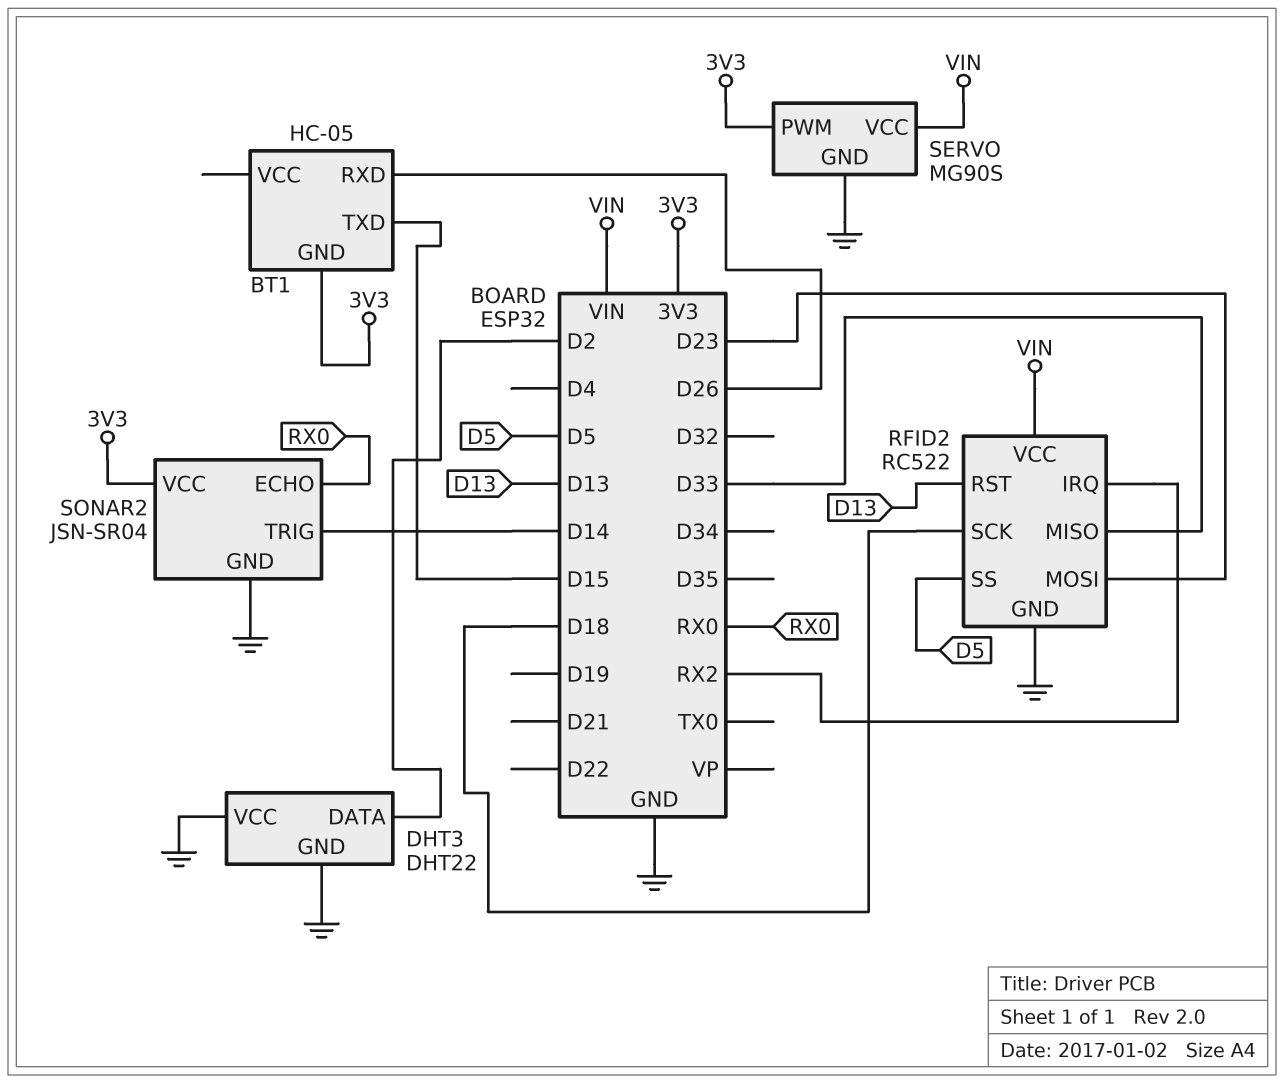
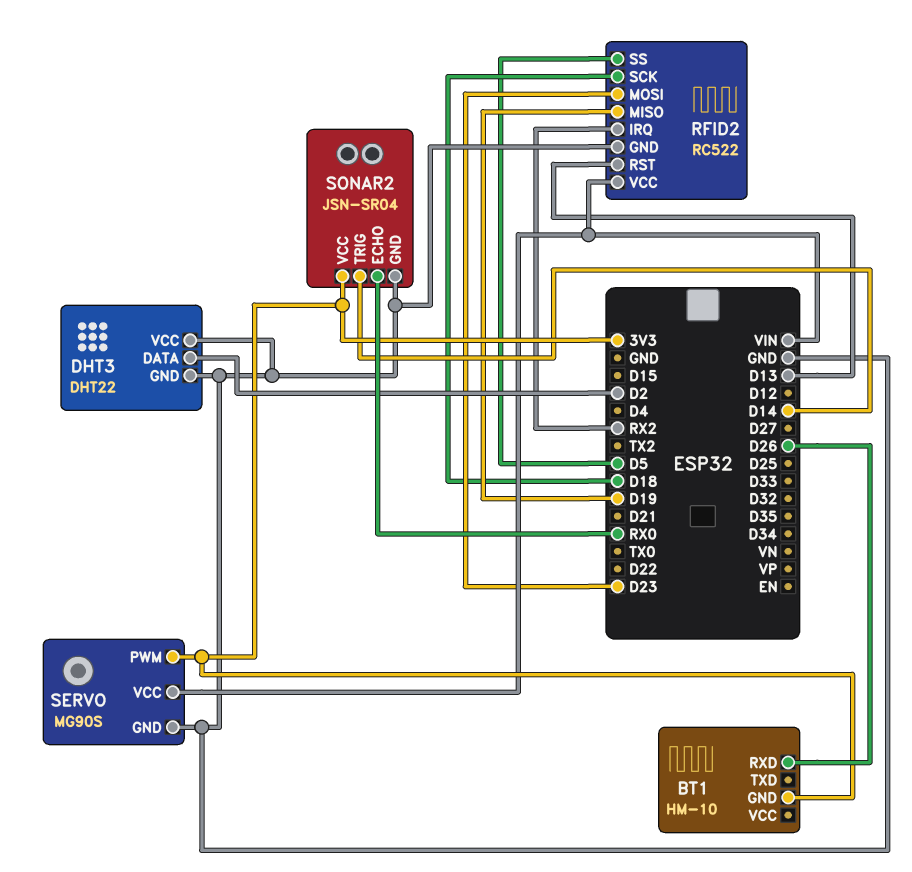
BT1: HC-05 -> HM-10
BT1 pin TXD: D15 -> none
RFID2 pin MISO: D33 -> D19

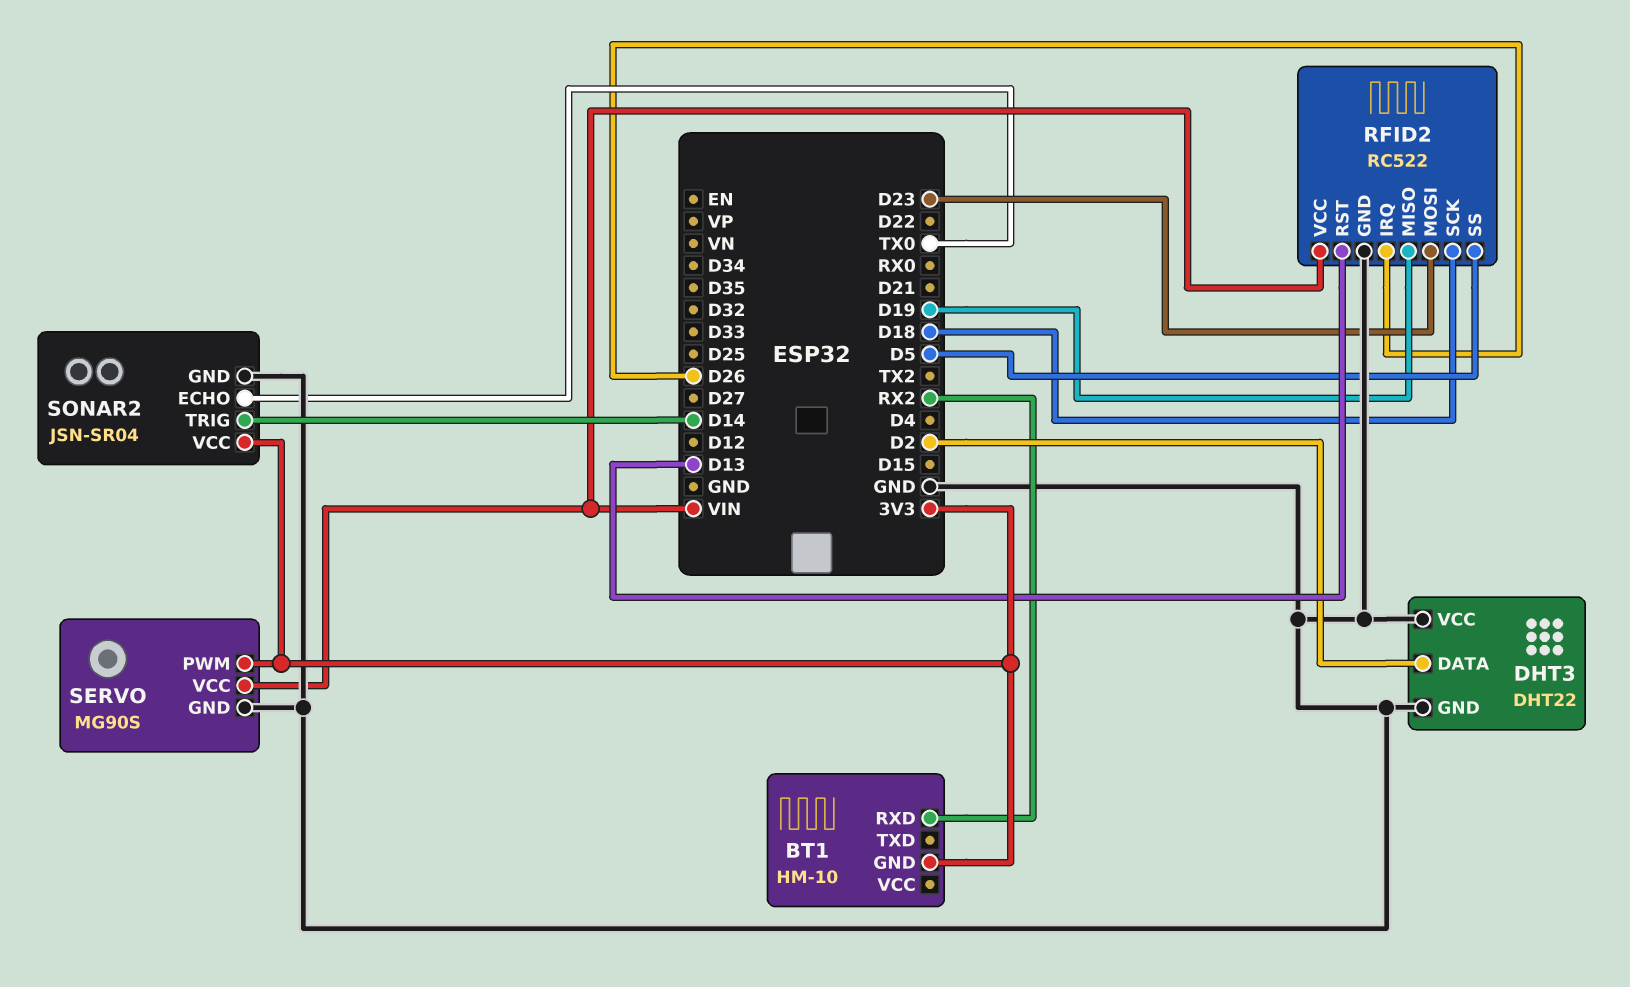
BT1 pin RXD: D26 -> RX2
RFID2 pin IRQ: RX2 -> D26
SONAR2 pin ECHO: RX0 -> TX0

